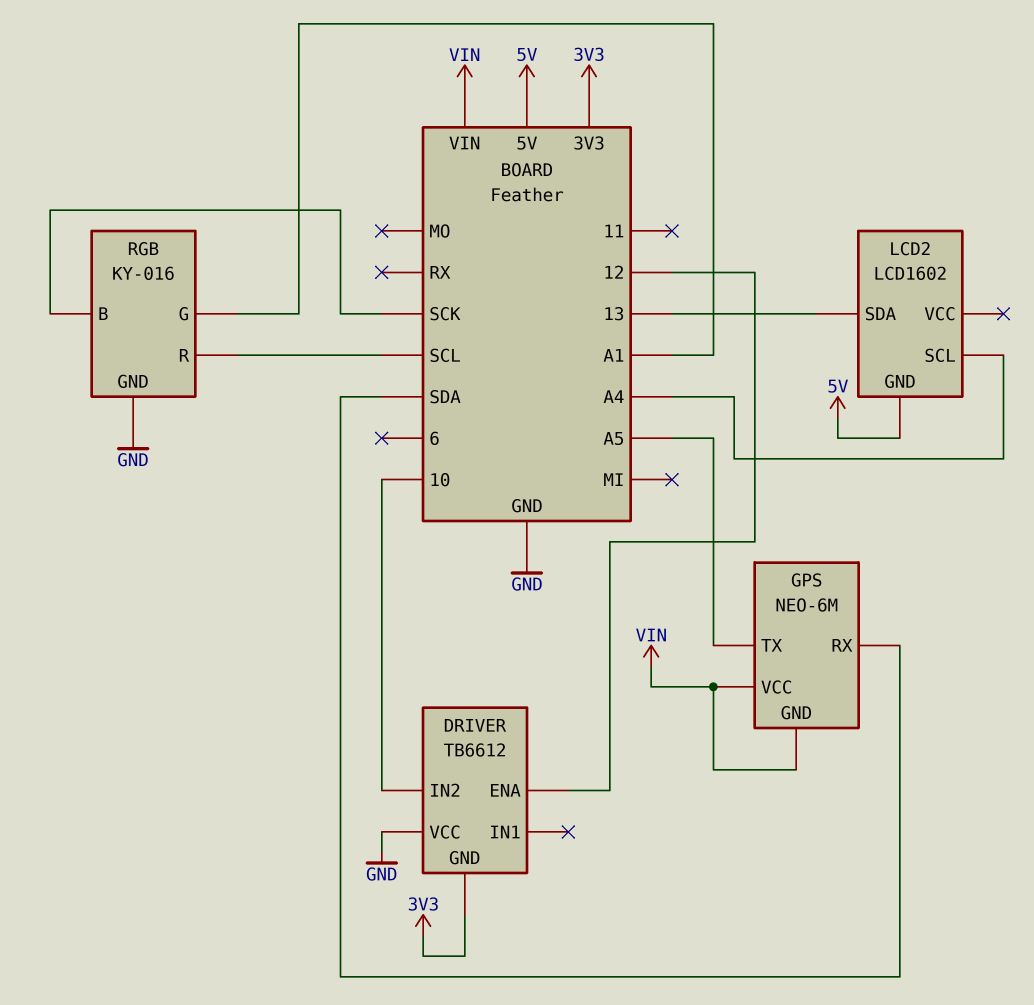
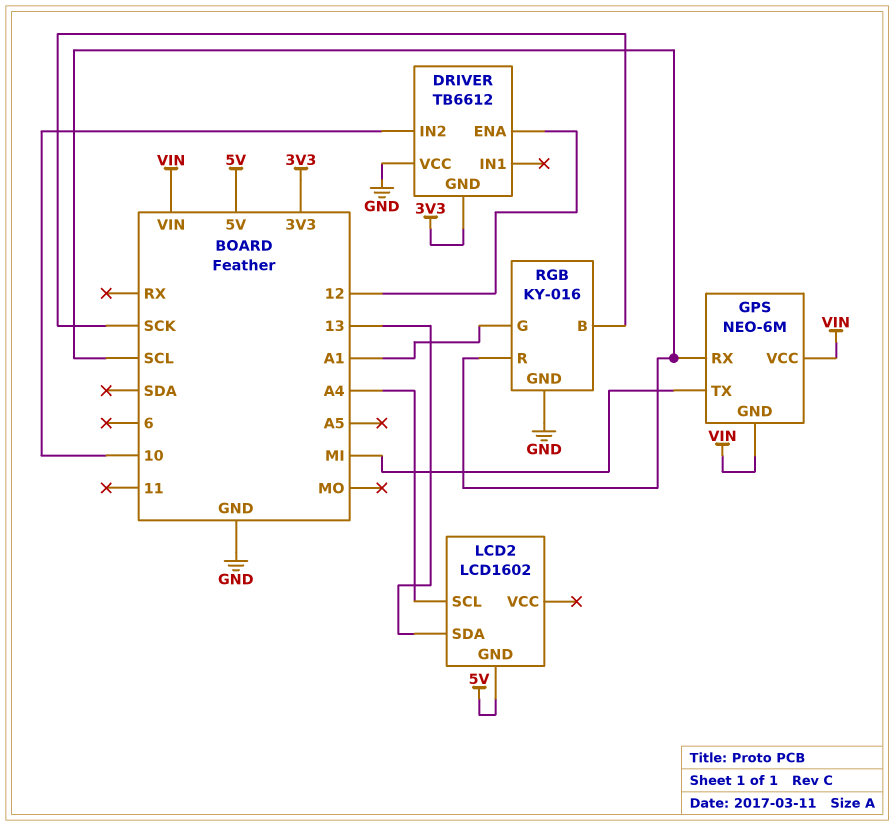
GPS pin RX: SDA -> SCL
GPS pin TX: A5 -> MI

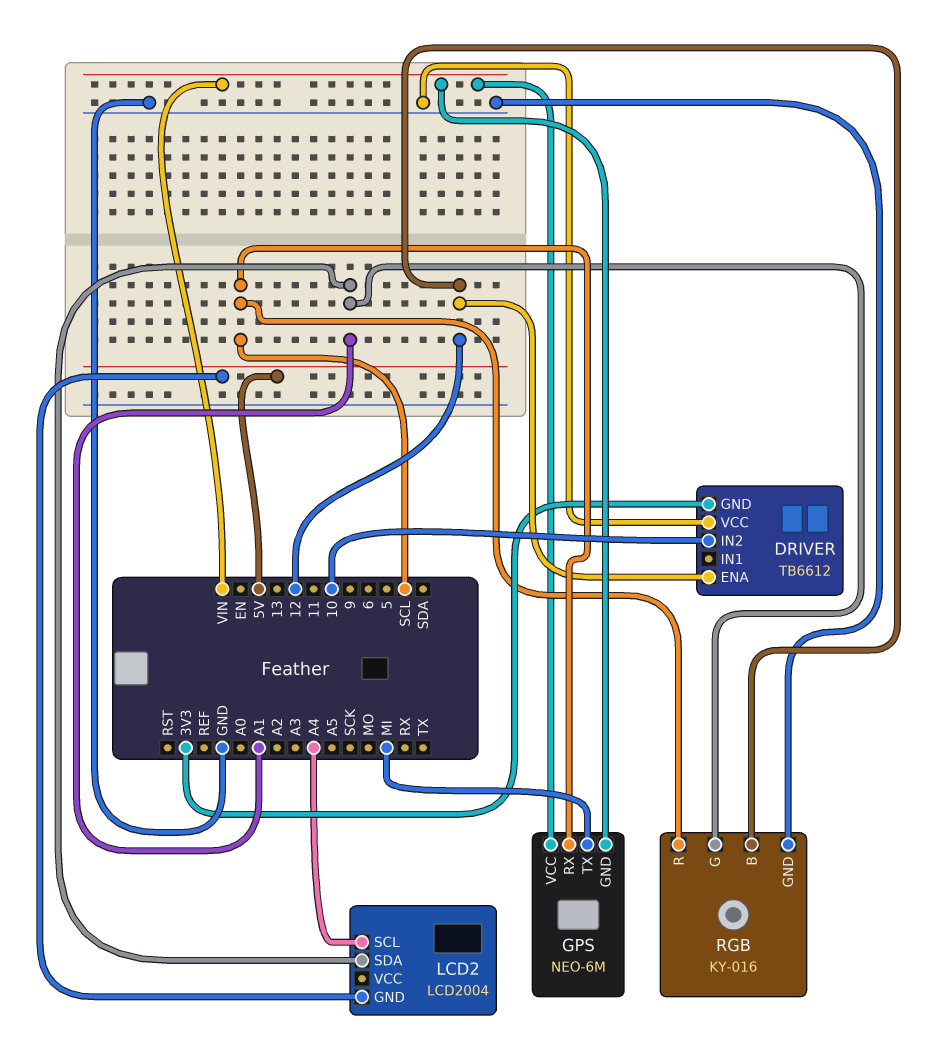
LCD2: LCD1602 -> LCD2004
LCD2 pin SDA: 13 -> A1
RGB pin B: SCK -> 12

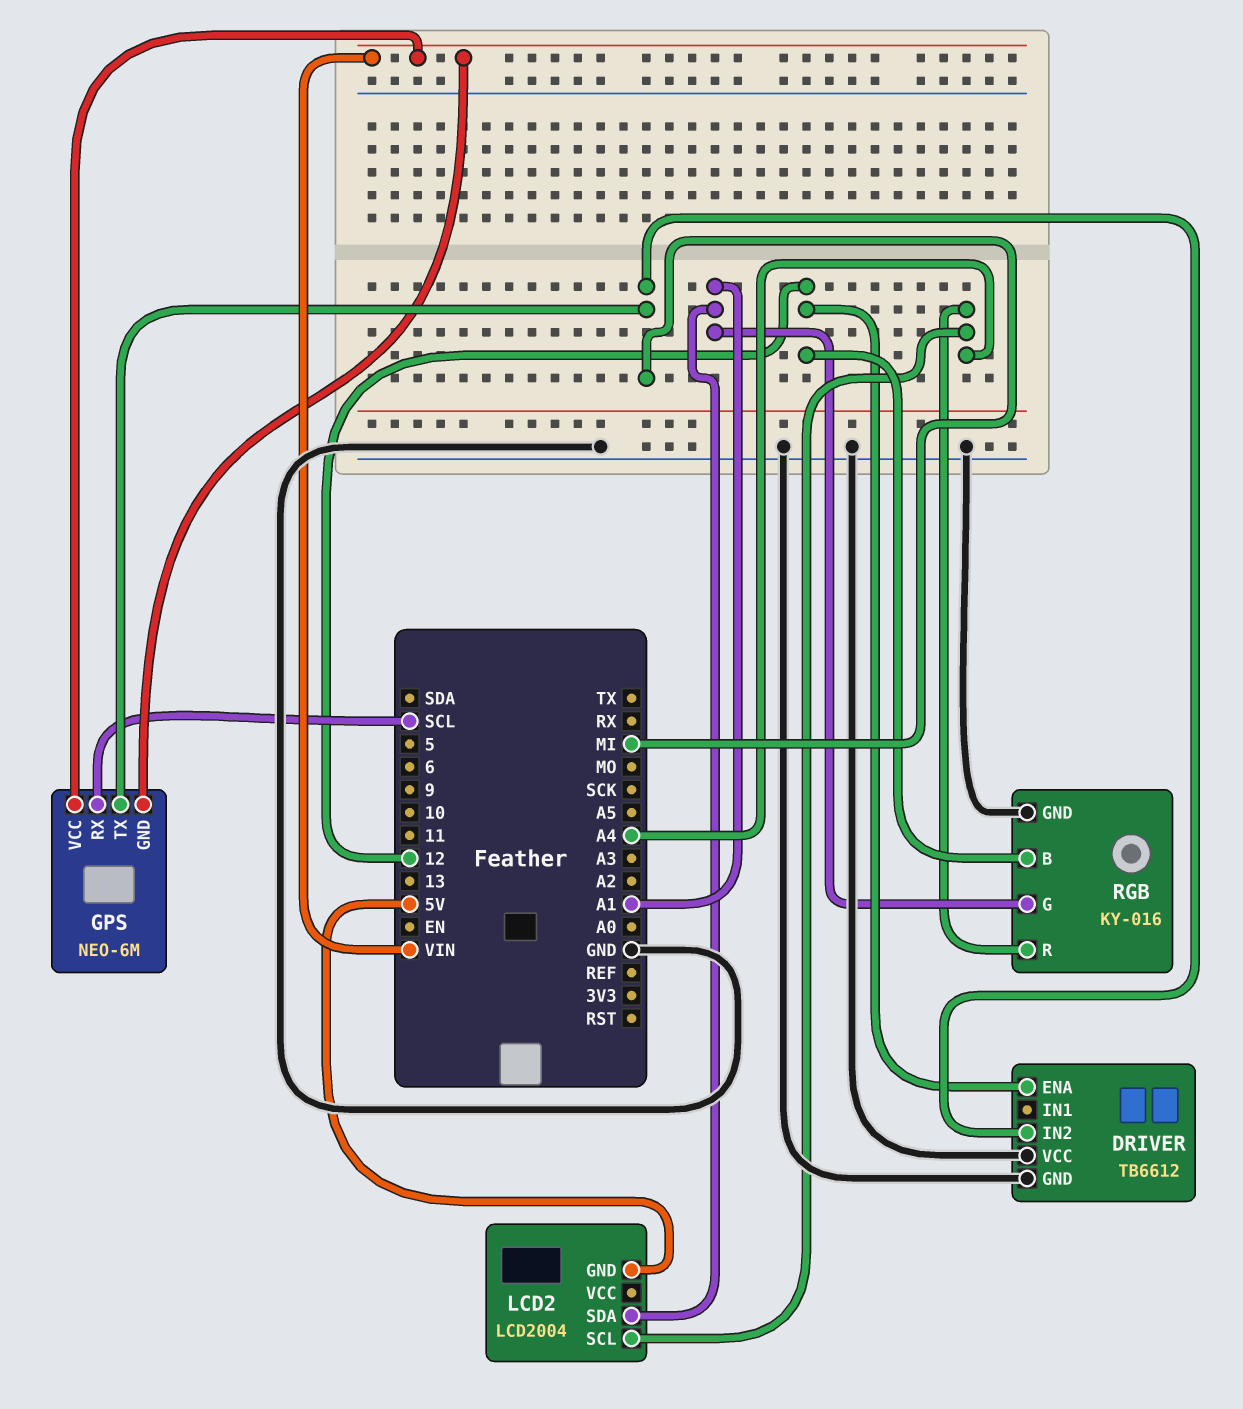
DRIVER pin GND: 3V3 -> GND
DRIVER pin IN2: 10 -> MI
RGB pin R: SCL -> A4

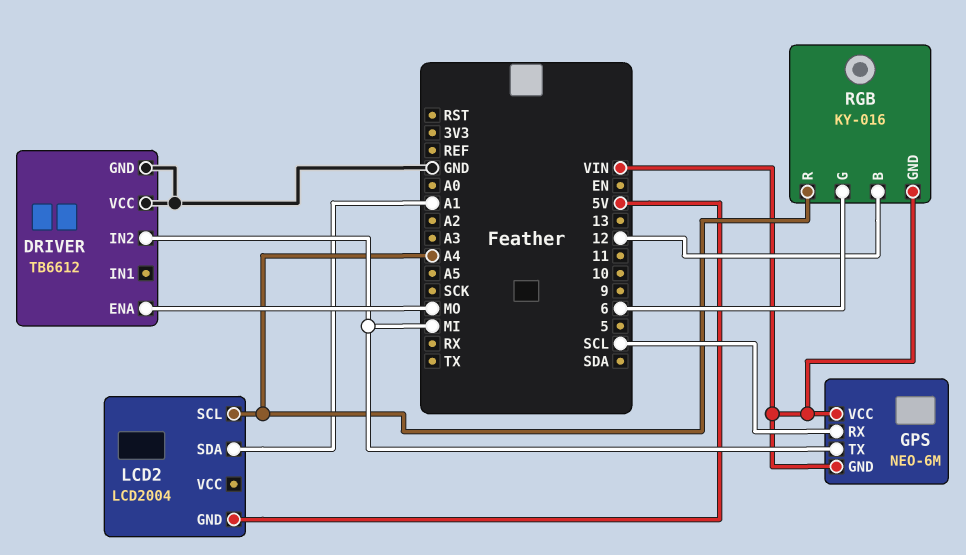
DRIVER pin ENA: 12 -> MO
RGB pin G: A1 -> 6
RGB pin GND: GND -> VIN

